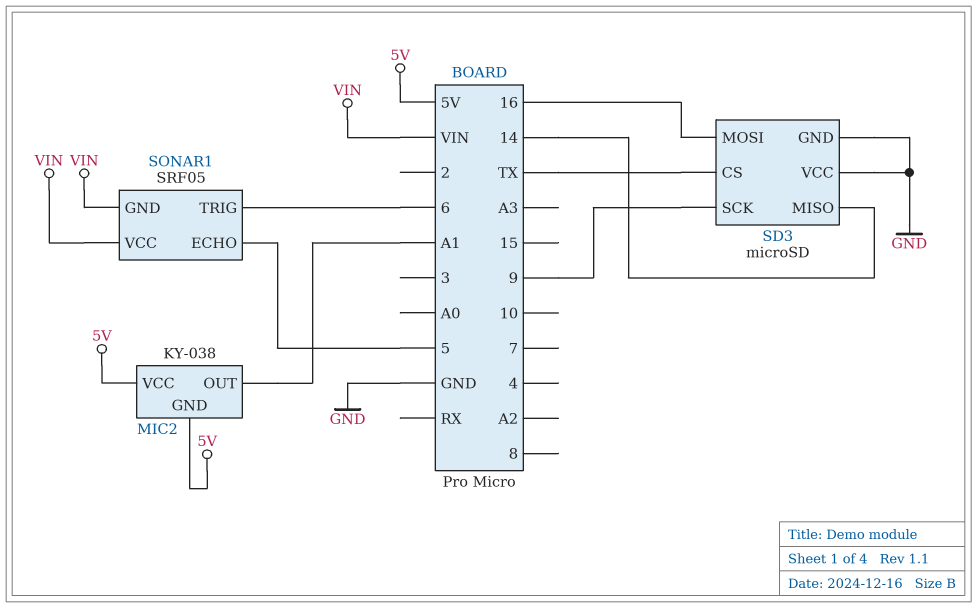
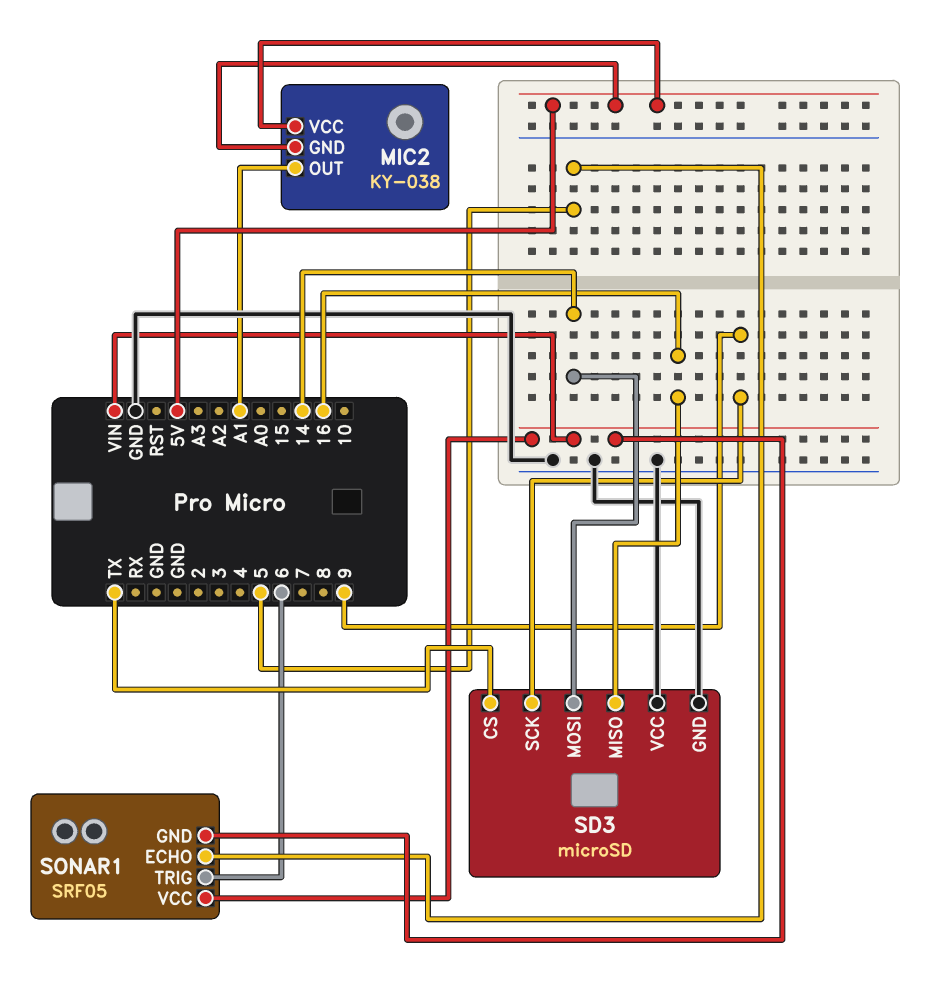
SD3 pin MISO: 14 -> 16
SD3 pin MOSI: 16 -> 14

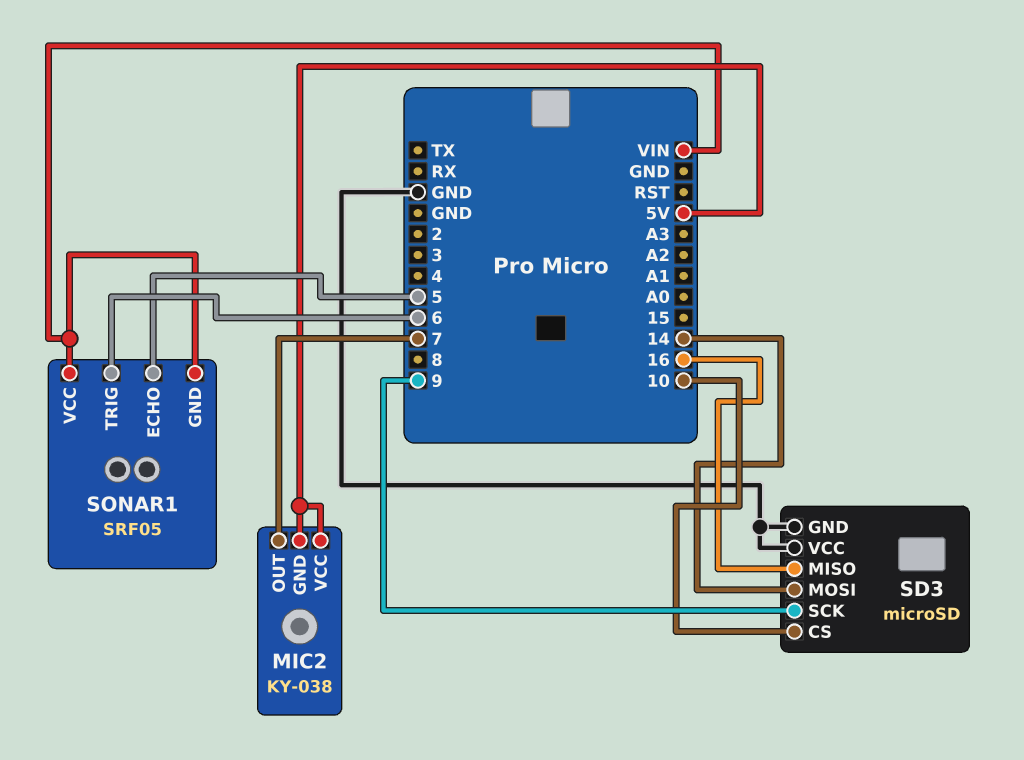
MIC2 pin OUT: A1 -> 7
SD3 pin CS: TX -> 10

